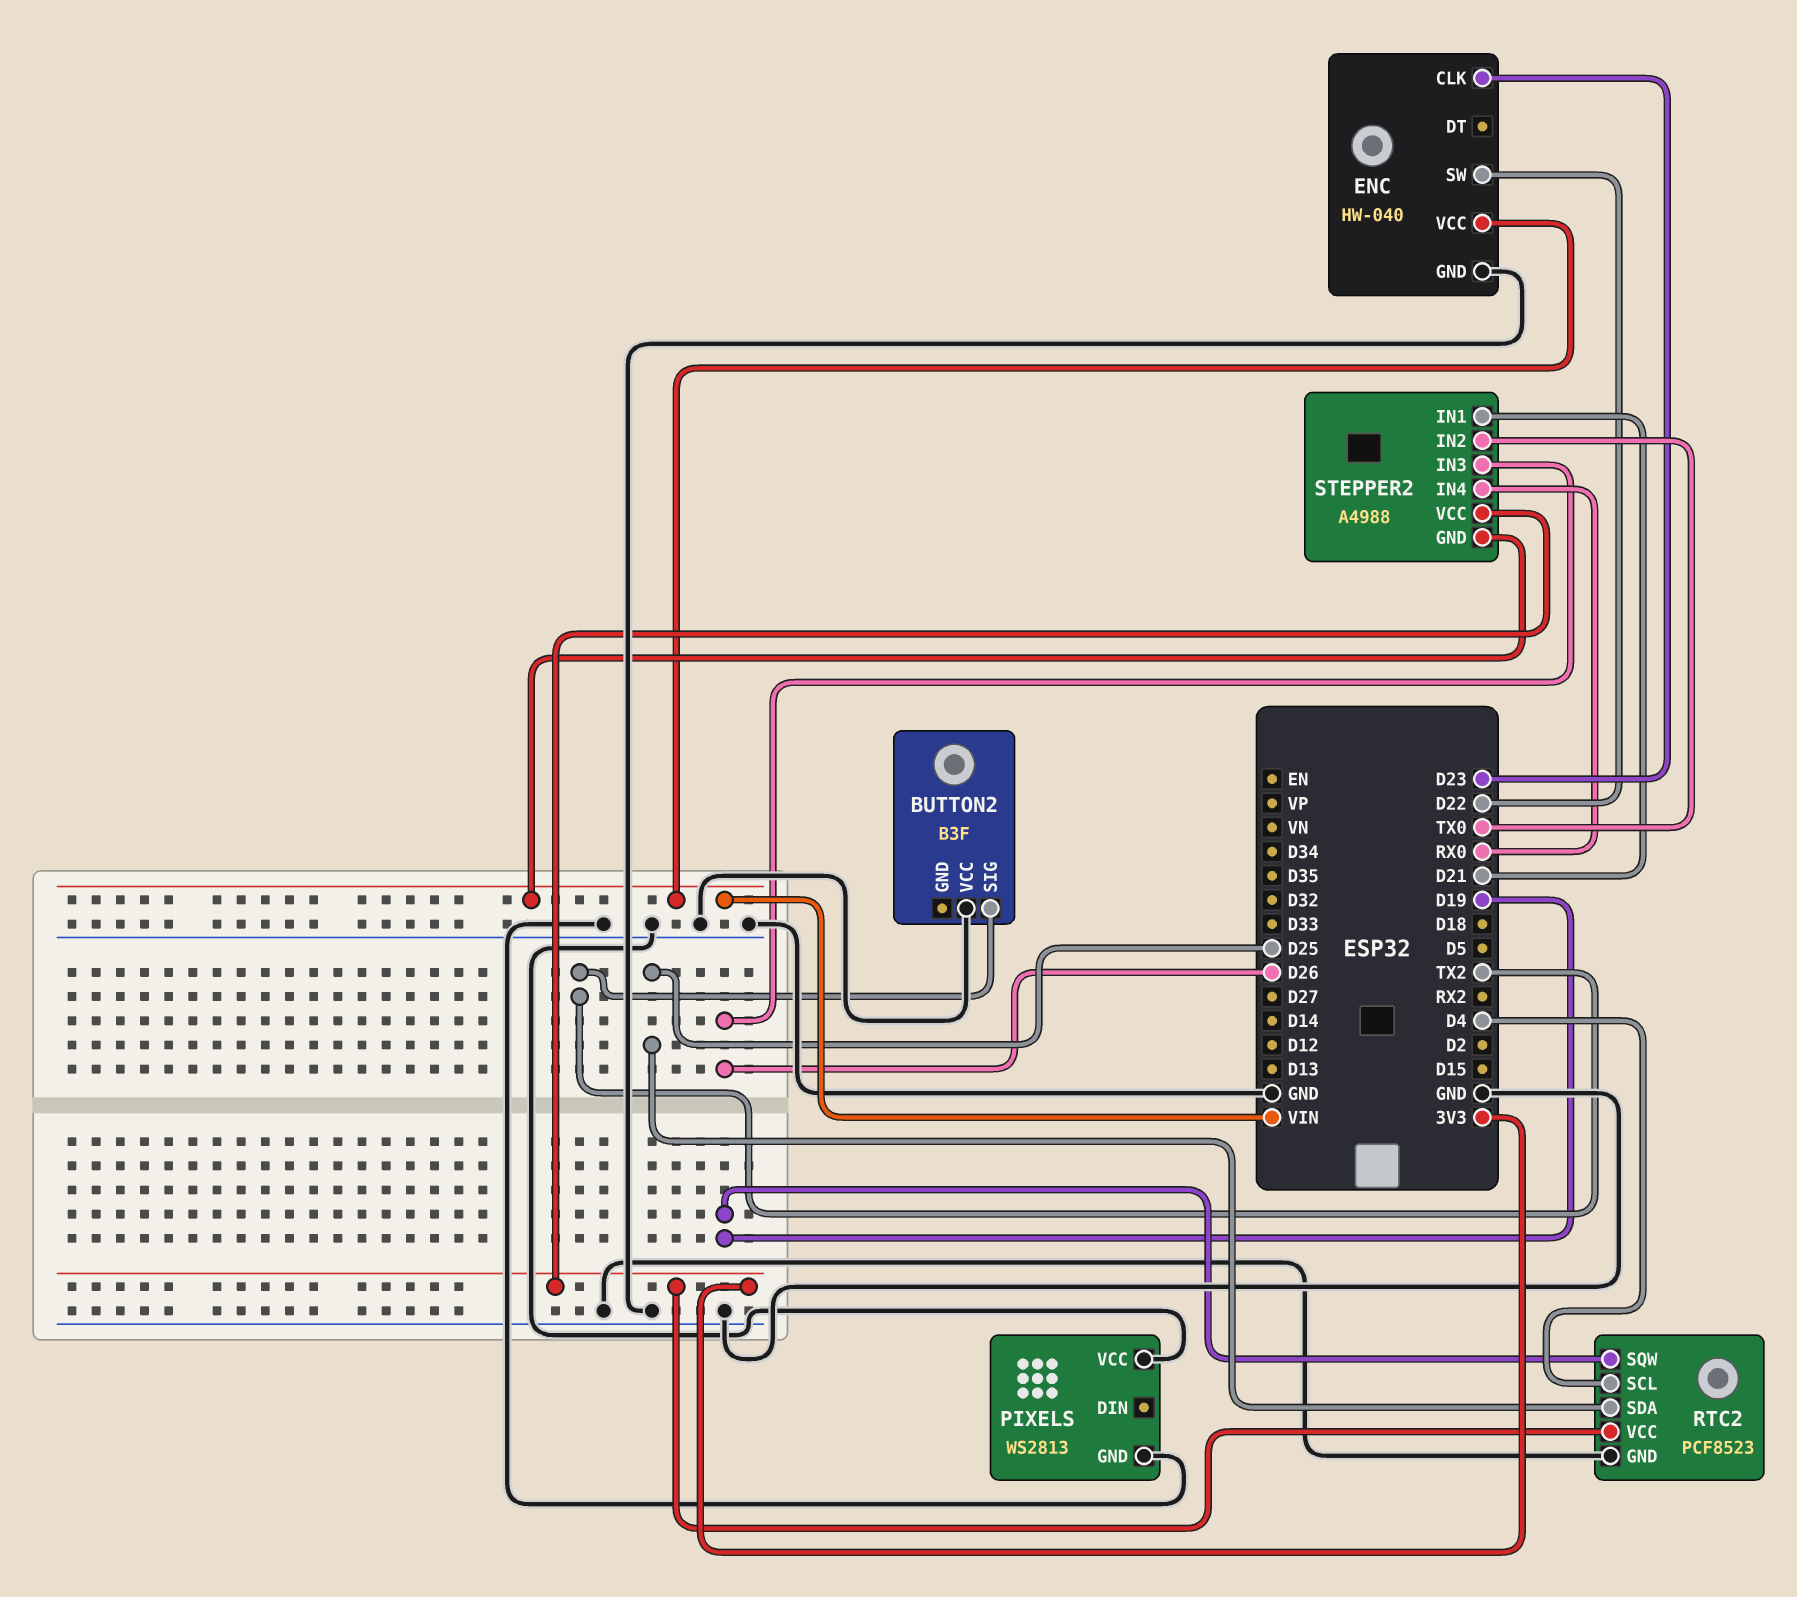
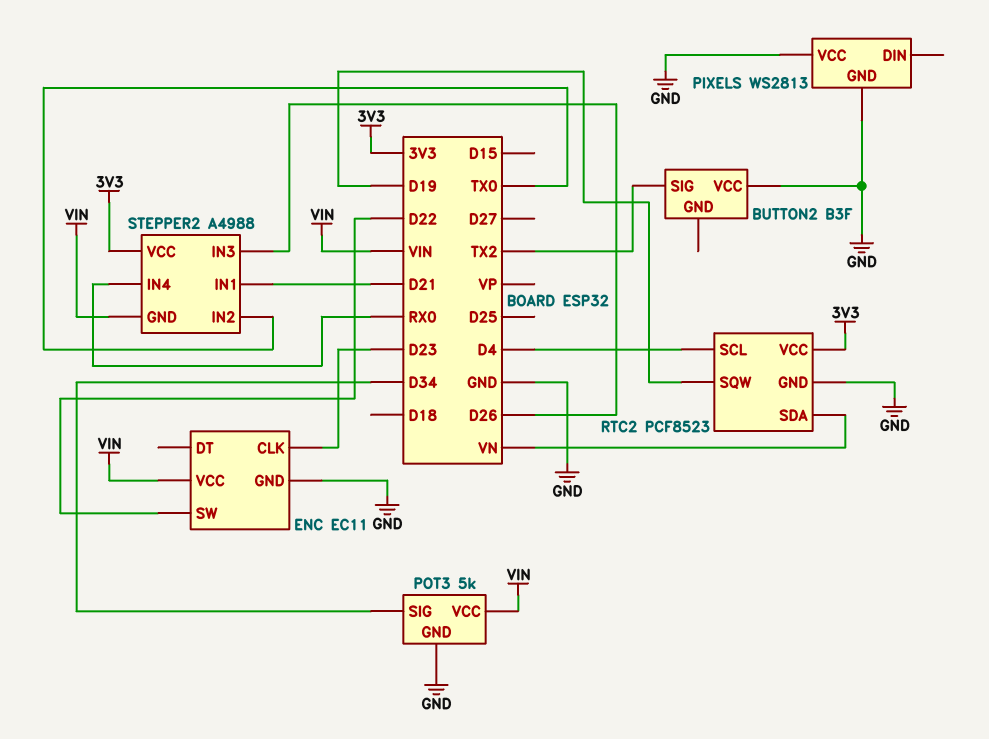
ENC: HW-040 -> EC11
POT3: none -> 5k
POT3 pin GND: none -> GND
POT3 pin SIG: none -> D34
POT3 pin VCC: none -> VIN
RTC2 pin SDA: D25 -> VN

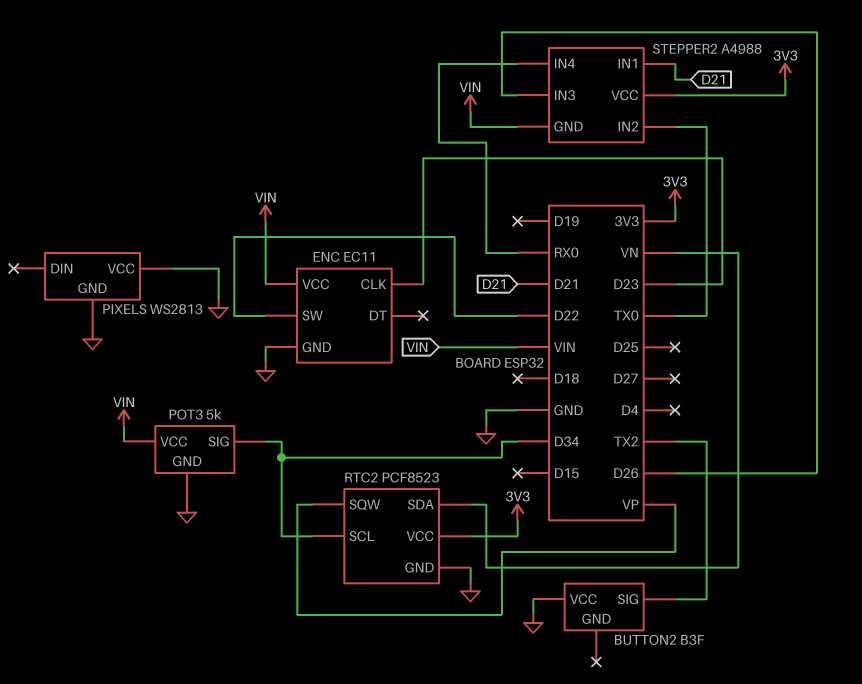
RTC2 pin SCL: D4 -> D34
RTC2 pin SQW: D19 -> VP

